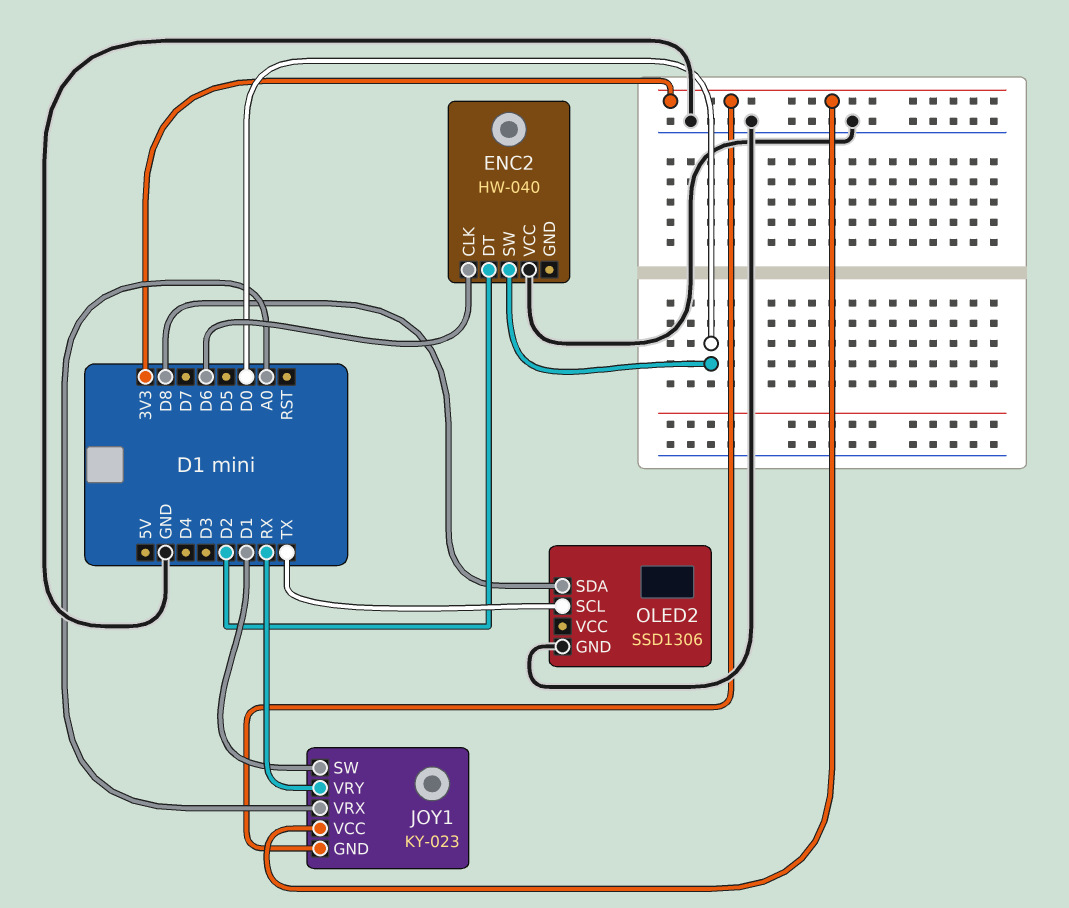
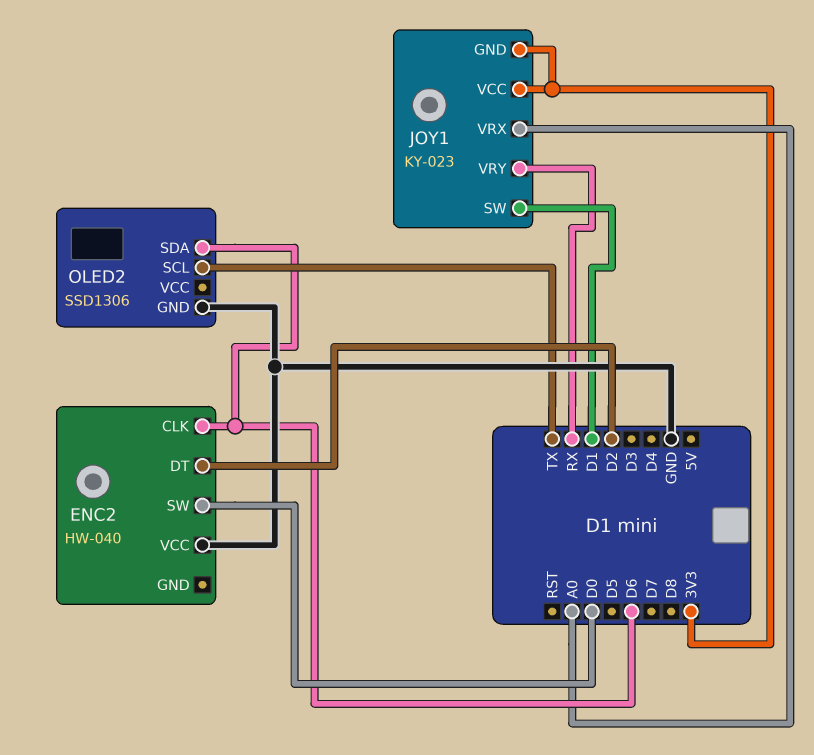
OLED2 pin SDA: D8 -> D6

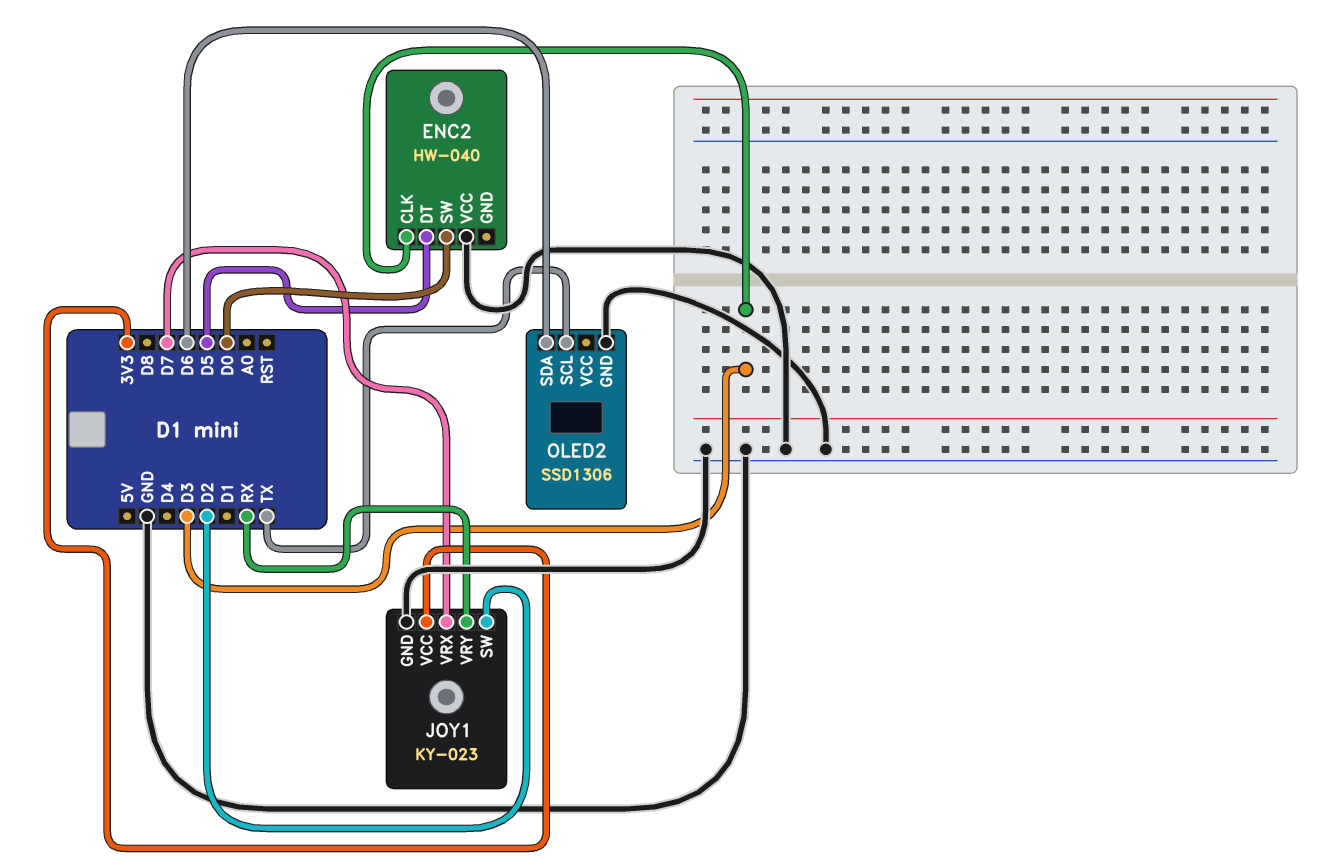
ENC2 pin CLK: D6 -> D3
ENC2 pin DT: D2 -> D5
JOY1 pin GND: 3V3 -> GND
JOY1 pin SW: D1 -> D2
JOY1 pin VRX: A0 -> D7

